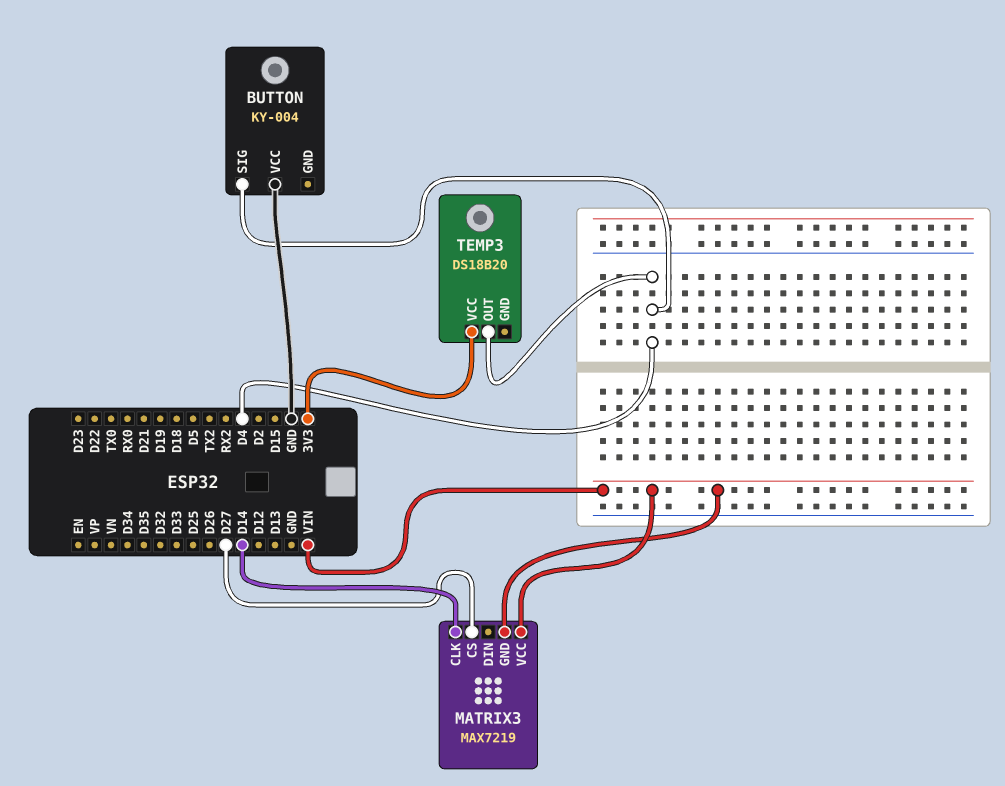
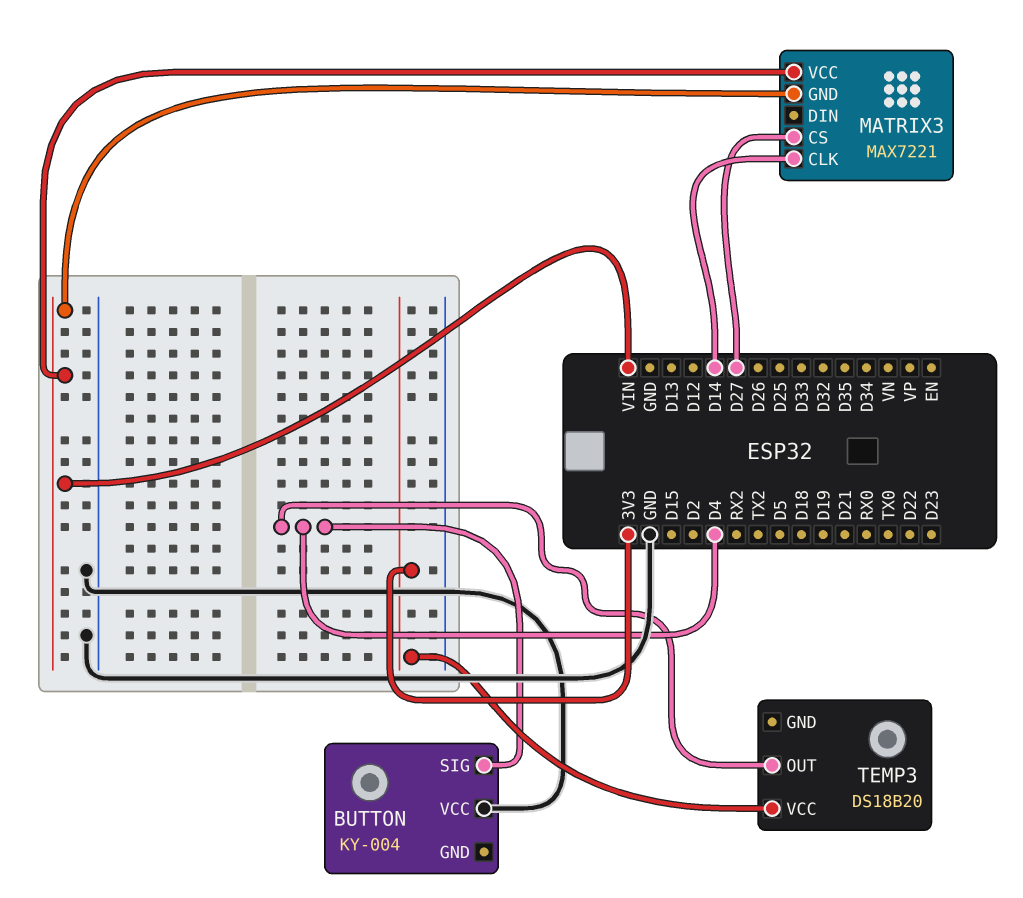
MATRIX3: MAX7219 -> MAX7221

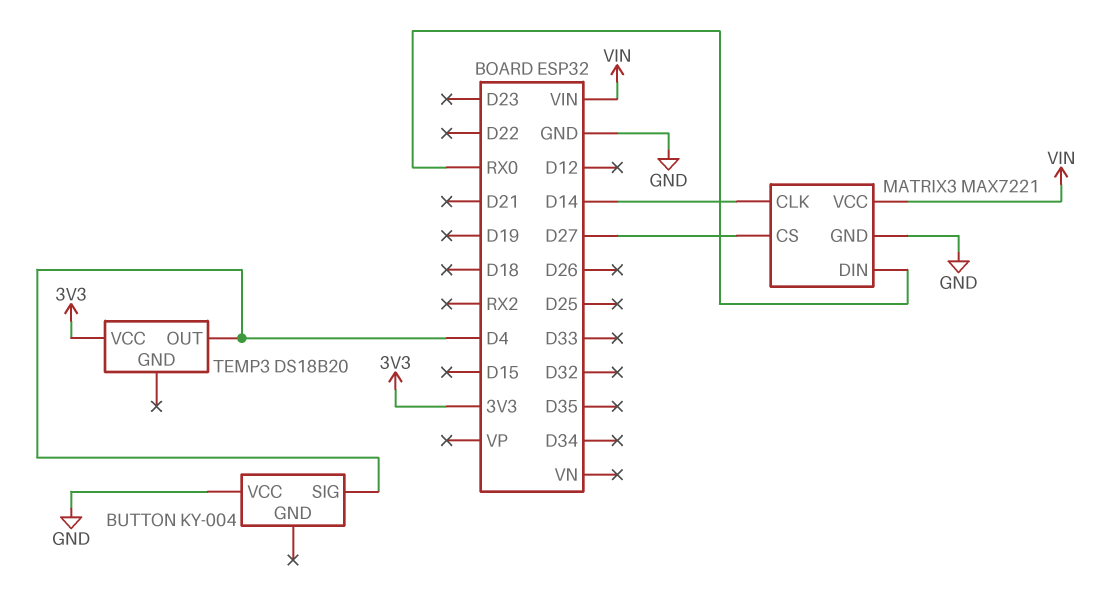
MATRIX3 pin DIN: none -> RX0
MATRIX3 pin GND: VIN -> GND

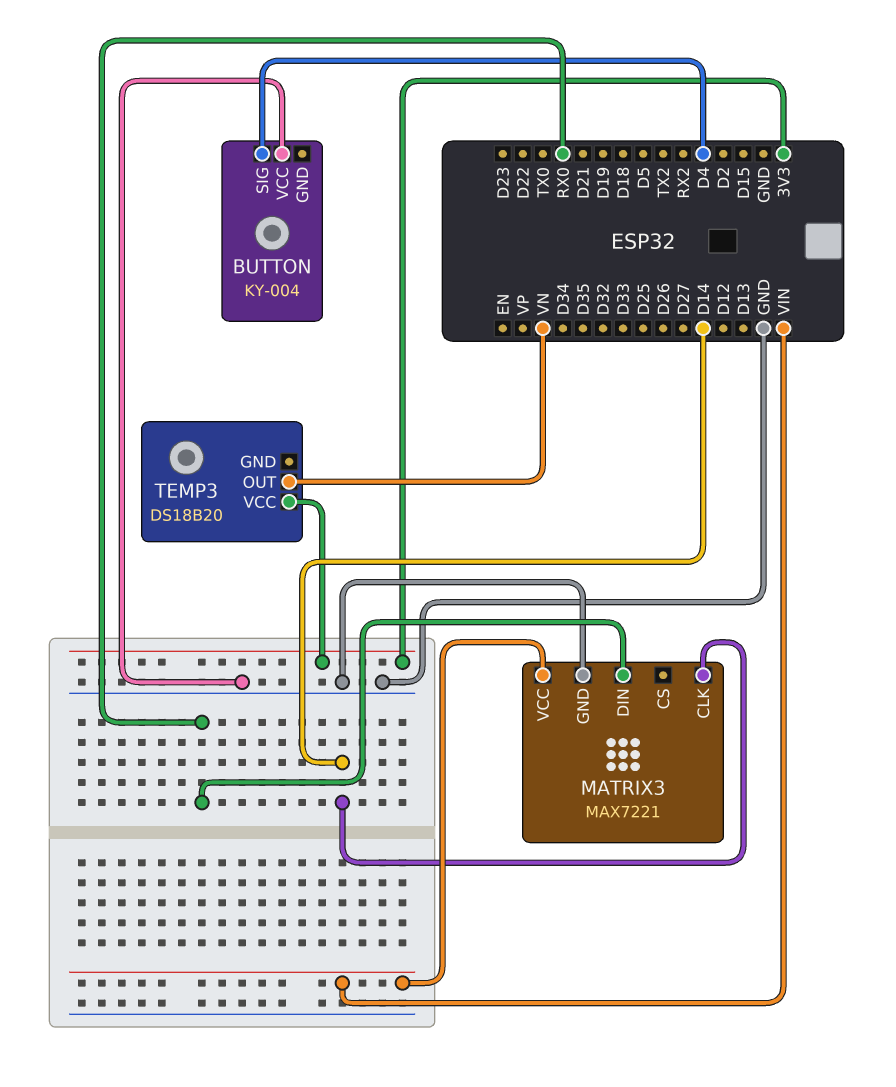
MATRIX3 pin CS: D27 -> none
TEMP3 pin OUT: D4 -> VN

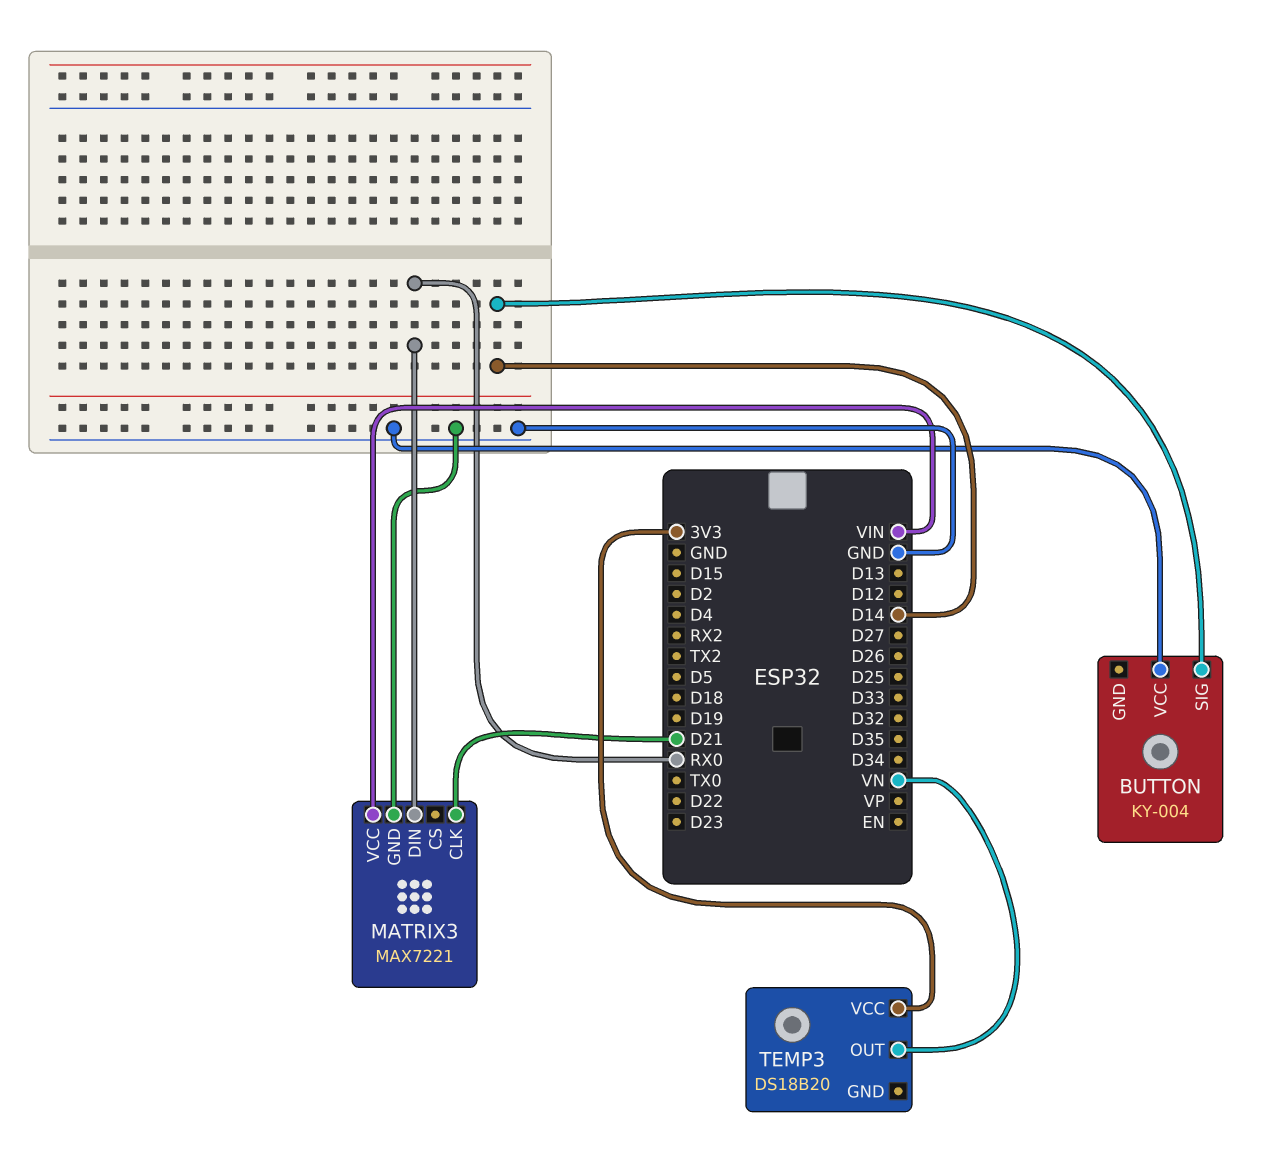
BUTTON pin SIG: D4 -> D14
MATRIX3 pin CLK: D14 -> D21

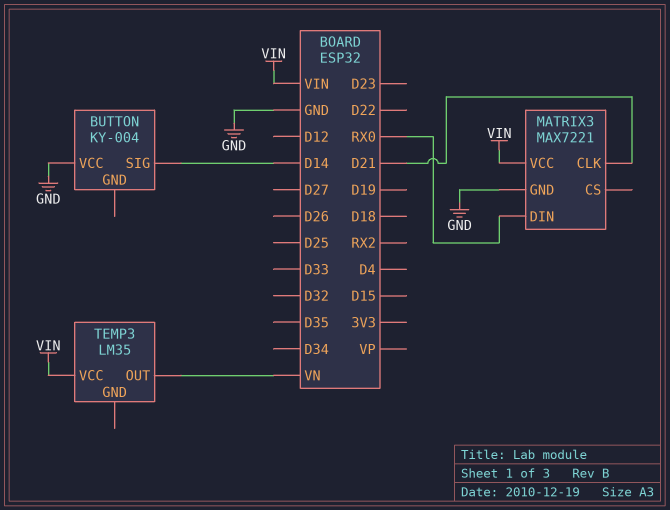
TEMP3: DS18B20 -> LM35
TEMP3 pin VCC: 3V3 -> VIN

